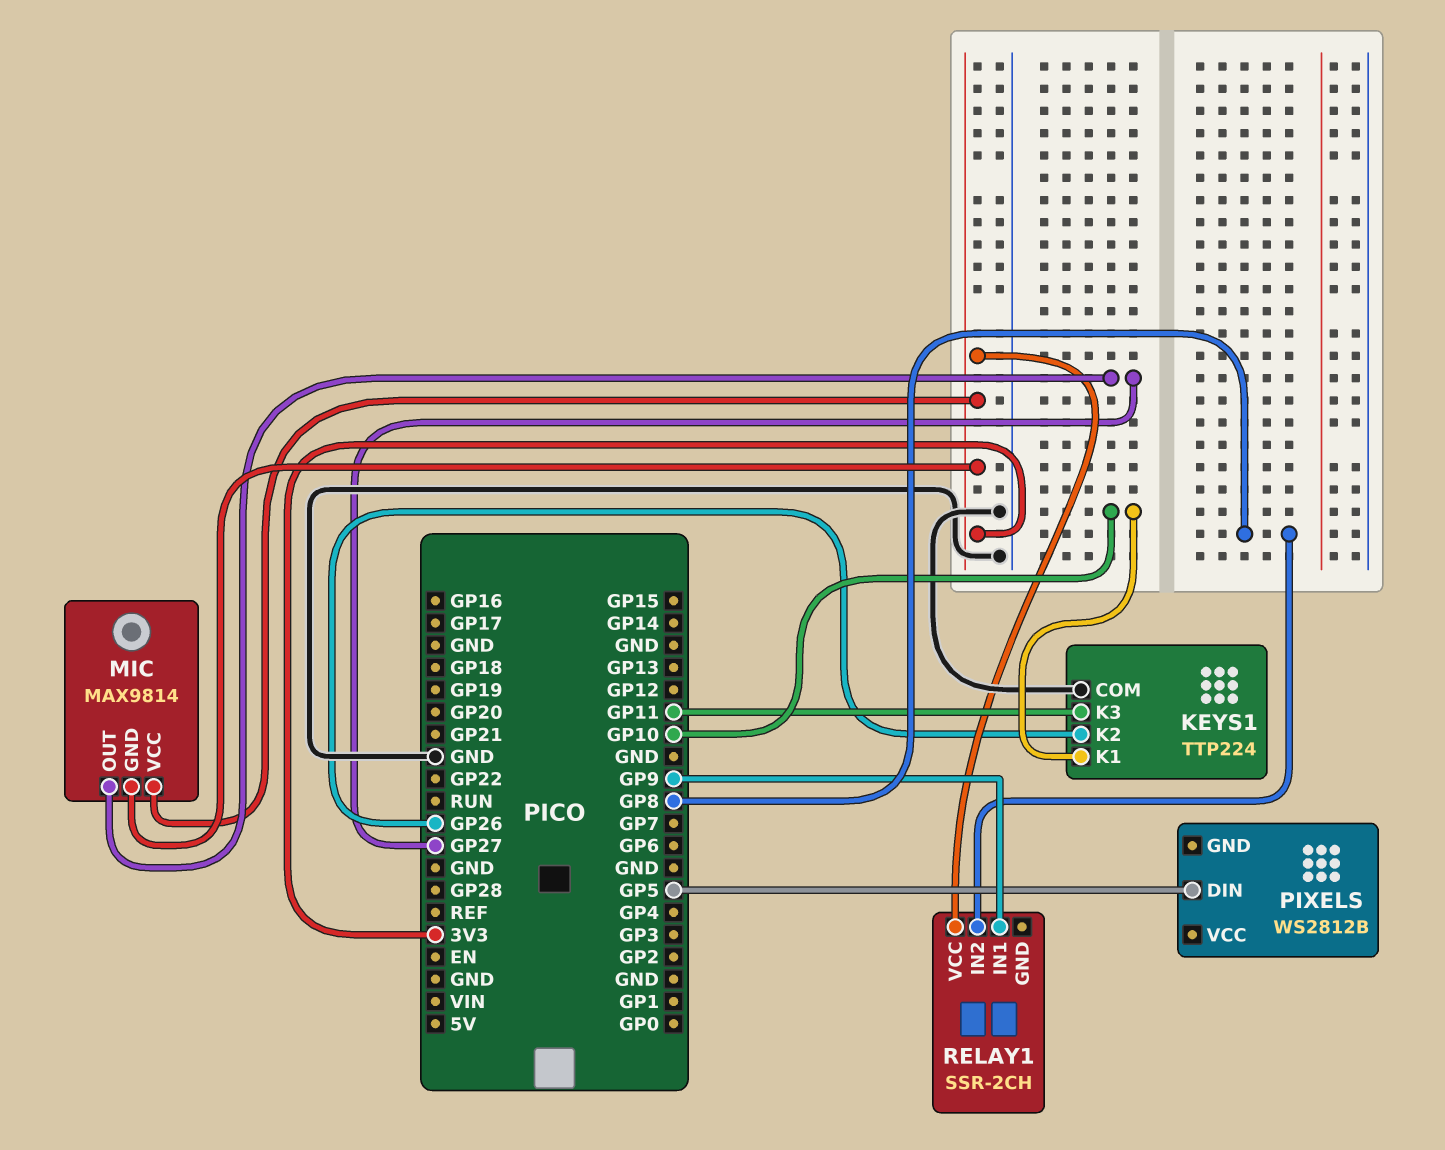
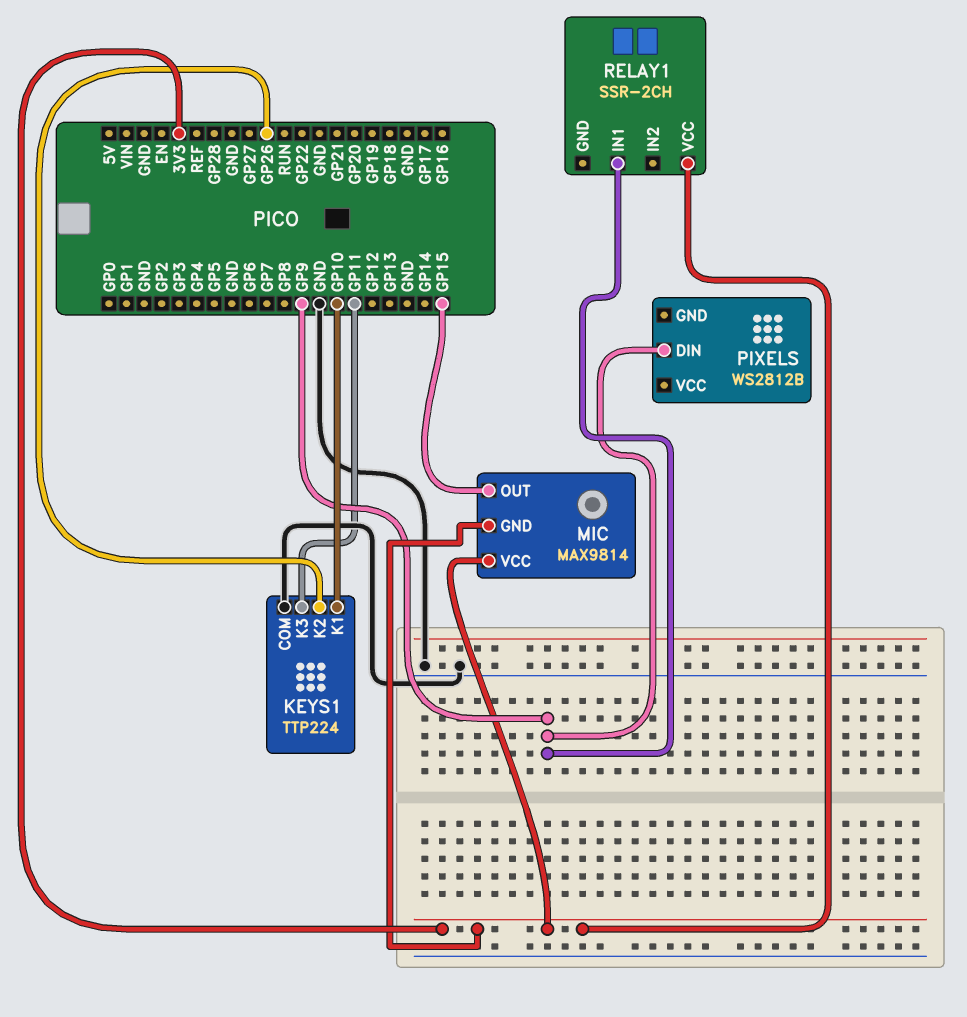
MIC pin OUT: GP27 -> GP15
PIXELS pin DIN: GP5 -> GP9
RELAY1 pin IN2: GP8 -> none

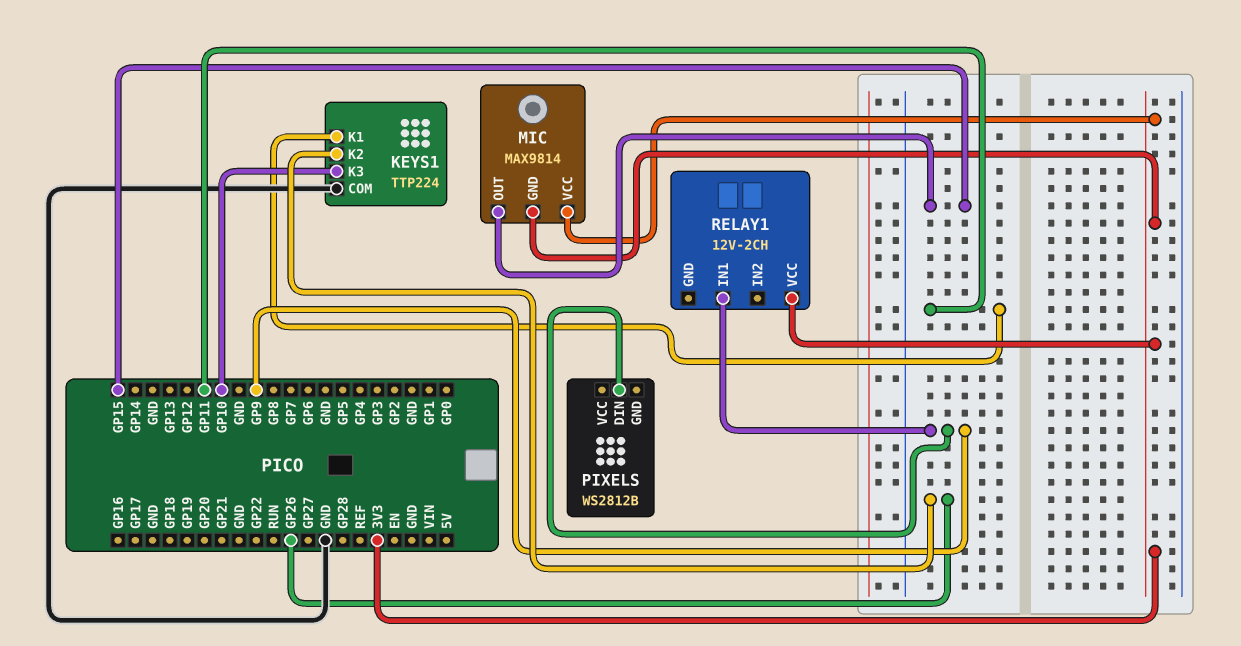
KEYS1 pin K1: GP10 -> GP11
KEYS1 pin K3: GP11 -> GP10
RELAY1: SSR-2CH -> 12V-2CH

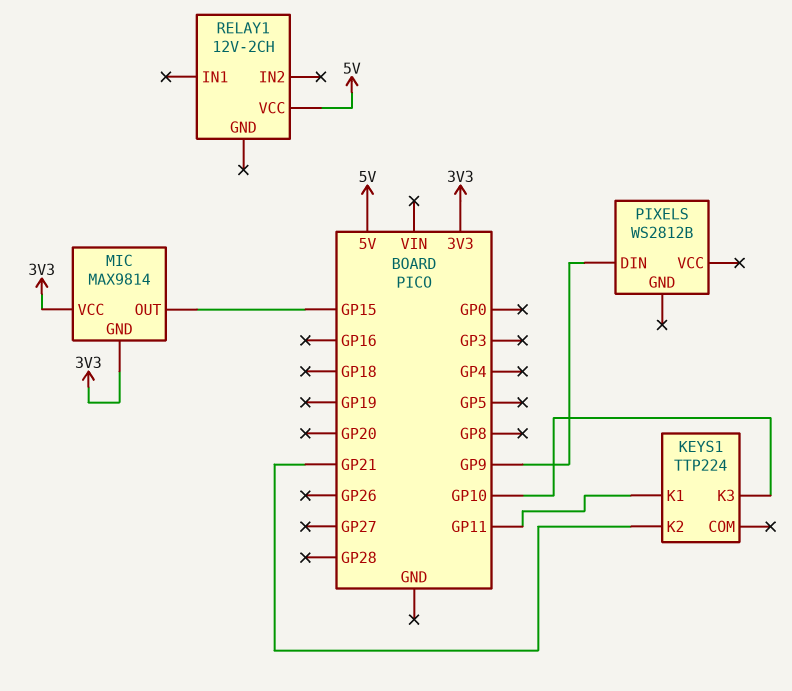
KEYS1 pin COM: GND -> none
KEYS1 pin K2: GP26 -> GP21
RELAY1 pin IN1: GP9 -> none
RELAY1 pin VCC: 3V3 -> 5V

